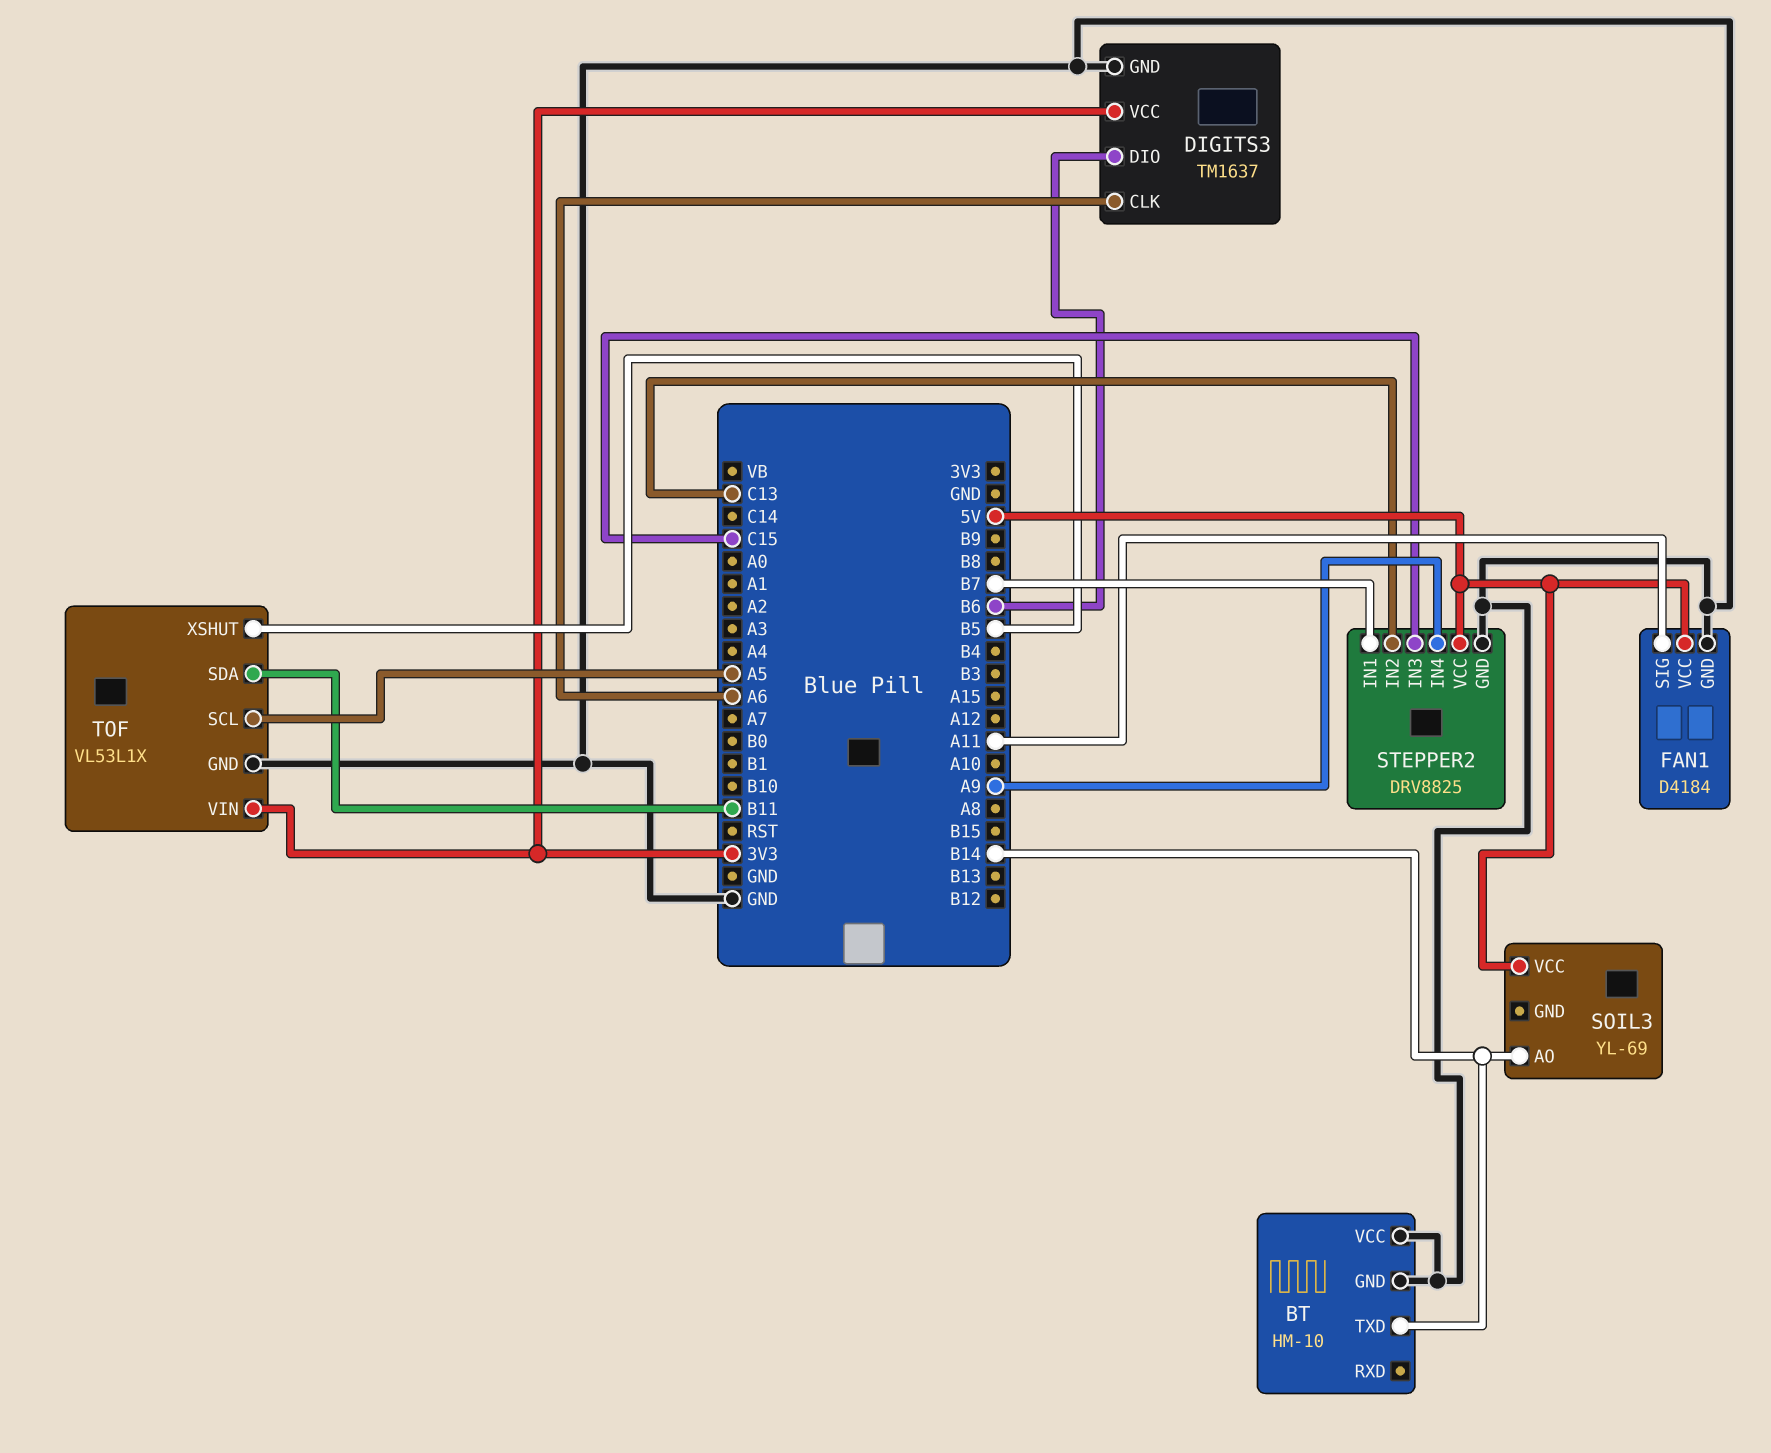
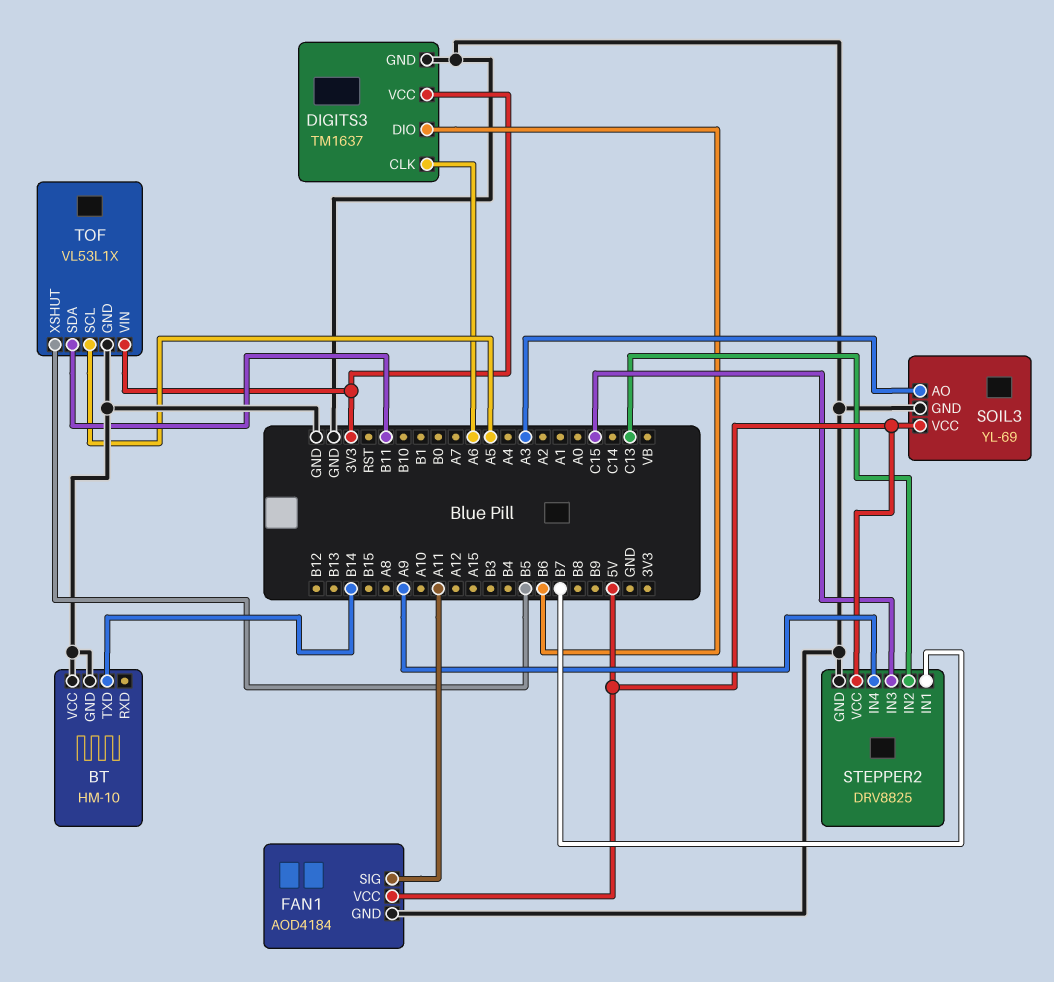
FAN1: D4184 -> AOD4184
SOIL3 pin AO: B14 -> A3
SOIL3 pin GND: none -> GND

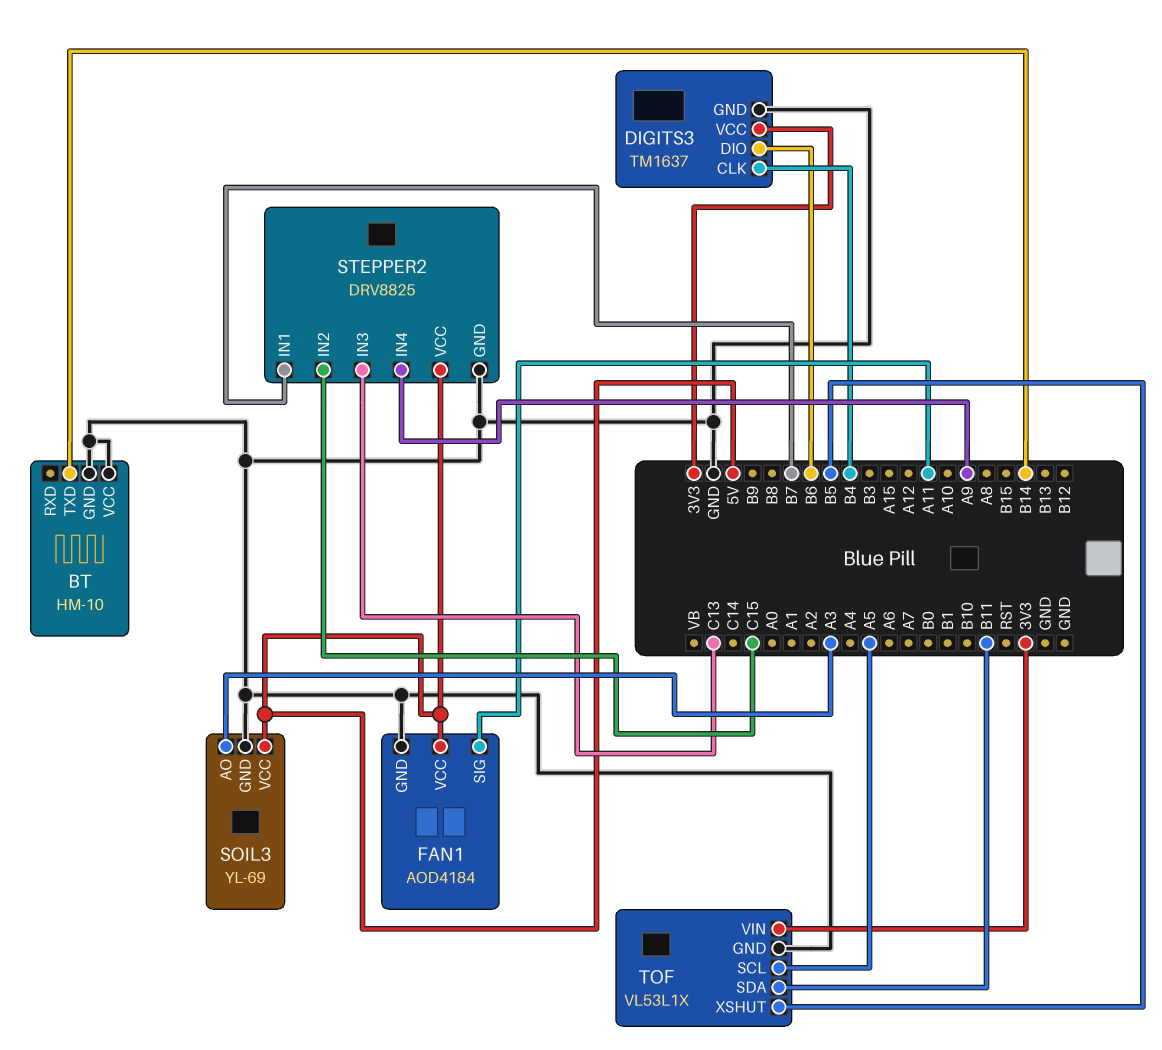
DIGITS3 pin CLK: A6 -> B4
STEPPER2 pin IN2: C13 -> C15
STEPPER2 pin IN3: C15 -> C13

